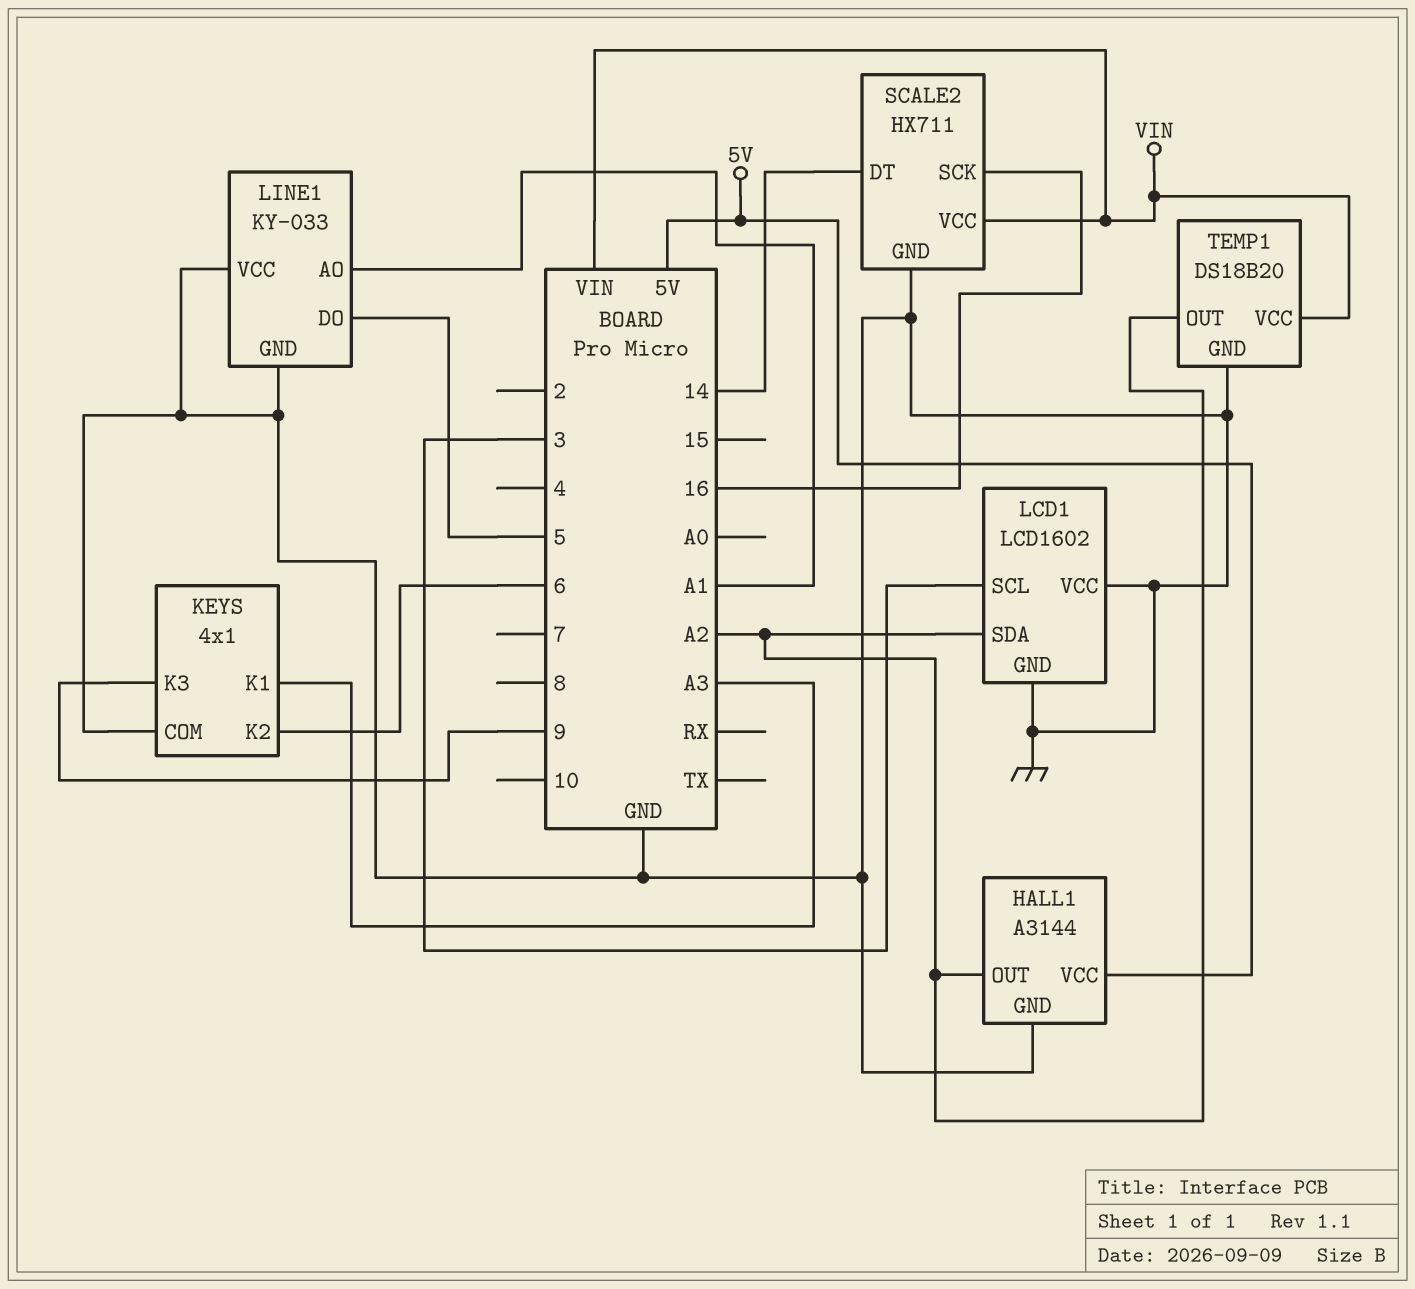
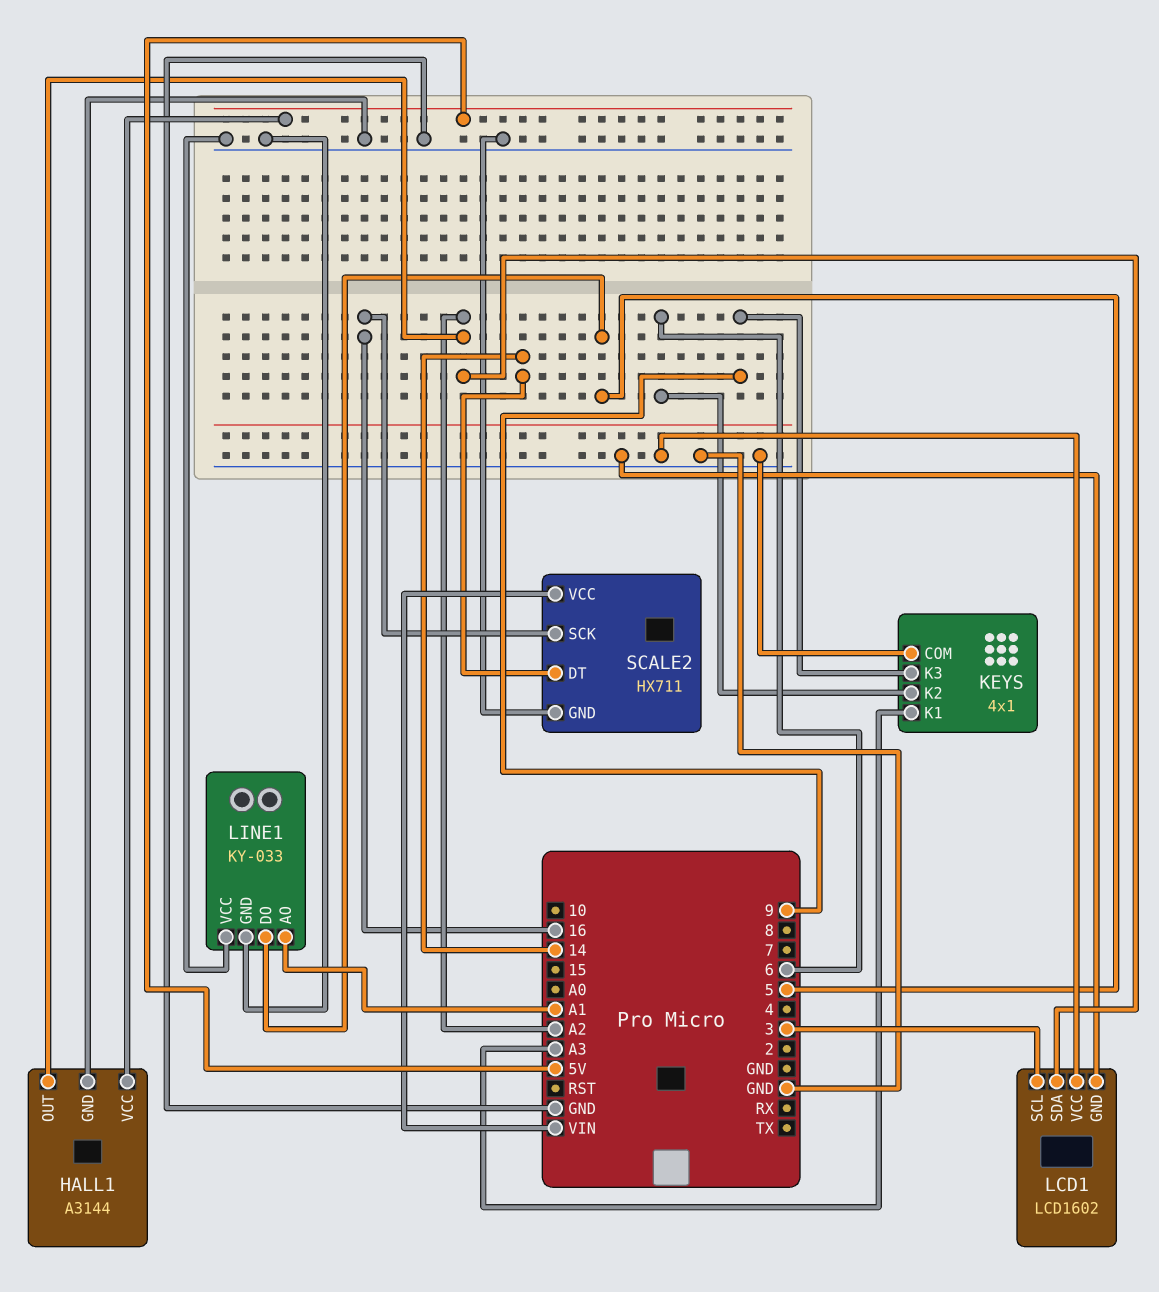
TEMP1: DS18B20 -> none
TEMP1 pin GND: GND -> none
TEMP1 pin OUT: A2 -> none
TEMP1 pin VCC: VIN -> none

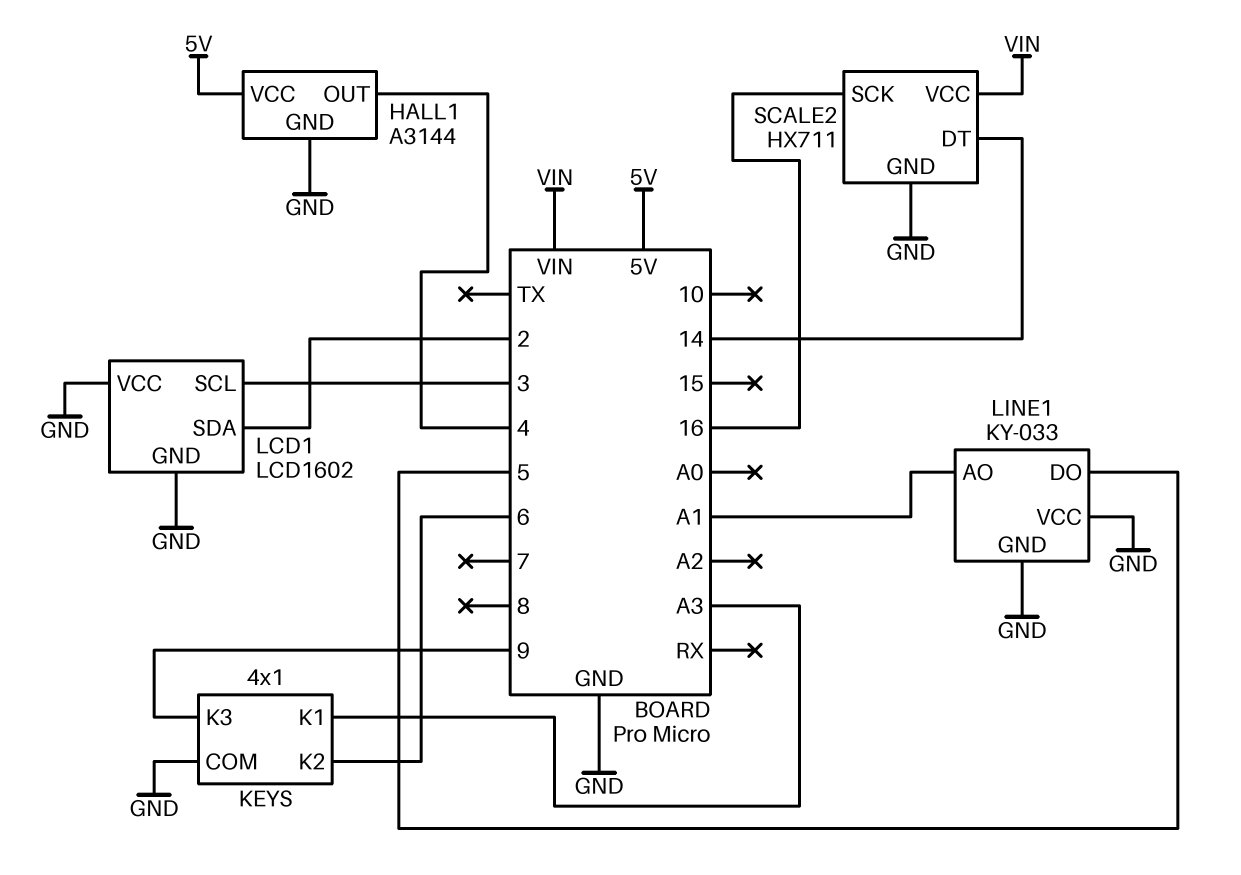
HALL1 pin OUT: A2 -> 4
LCD1 pin SDA: A2 -> 2

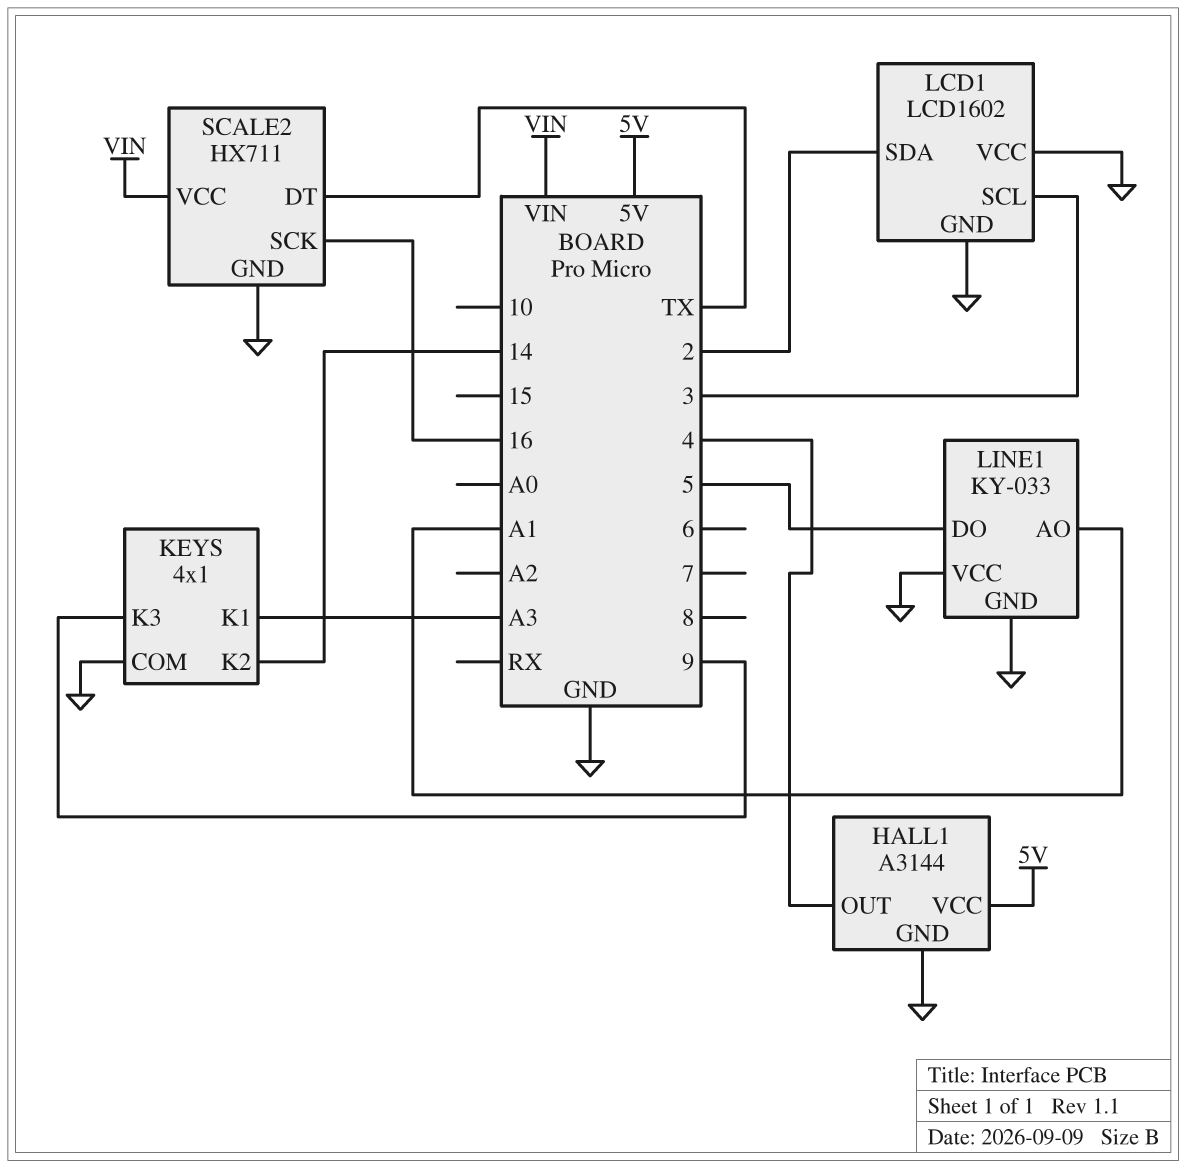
KEYS pin K2: 6 -> 14
SCALE2 pin DT: 14 -> TX

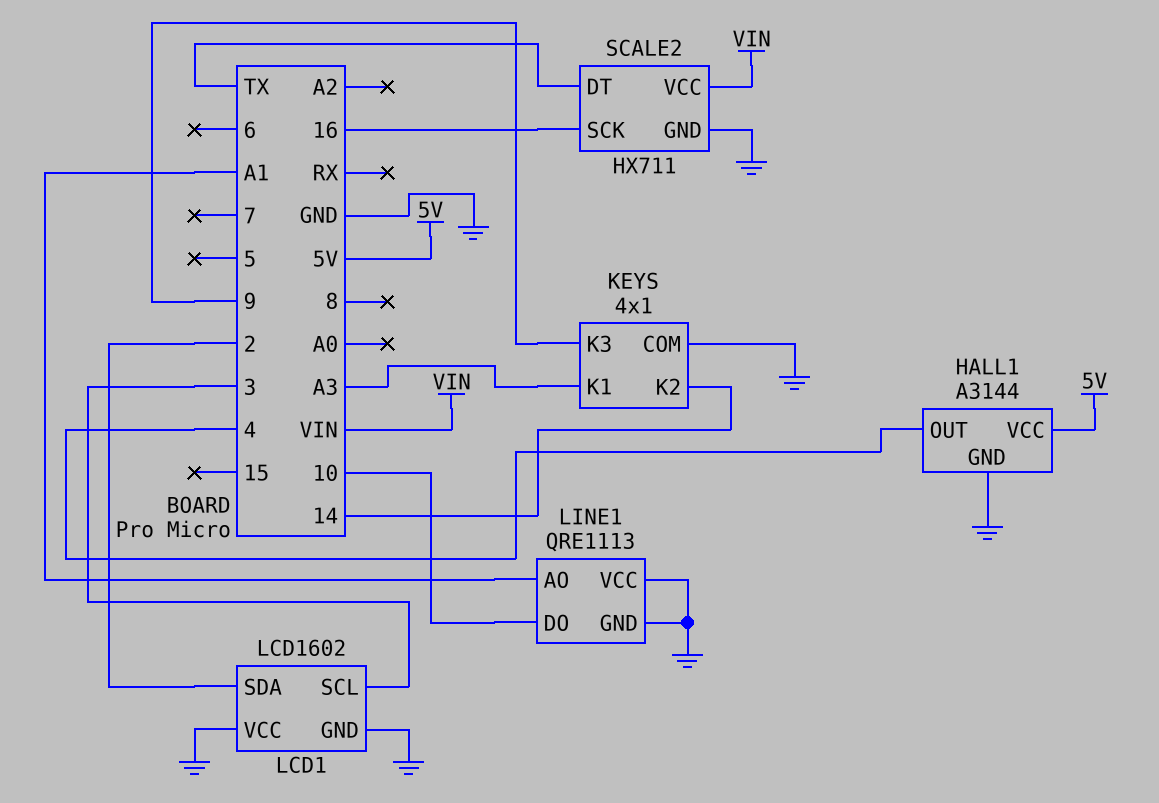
LINE1: KY-033 -> QRE1113
LINE1 pin DO: 5 -> 10

